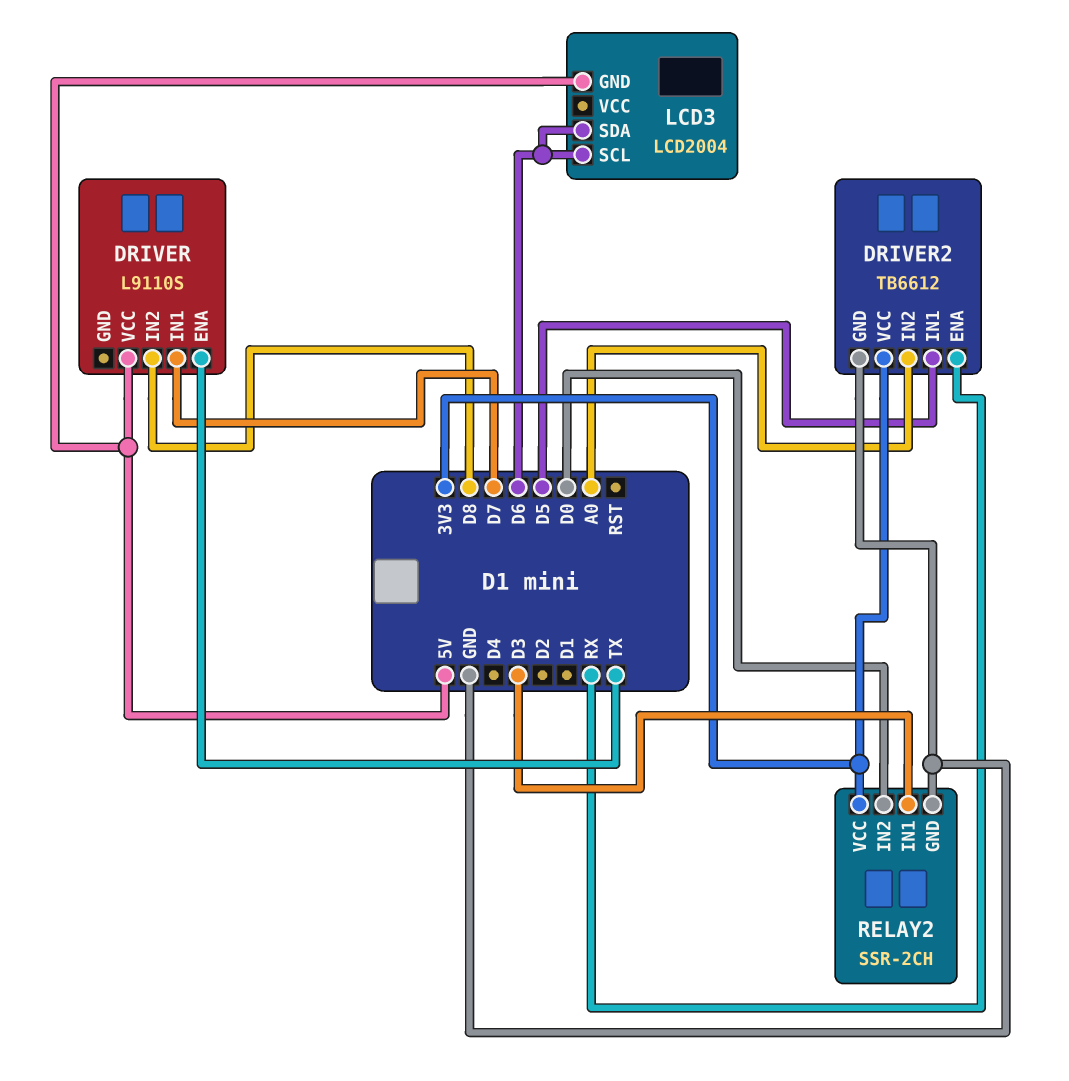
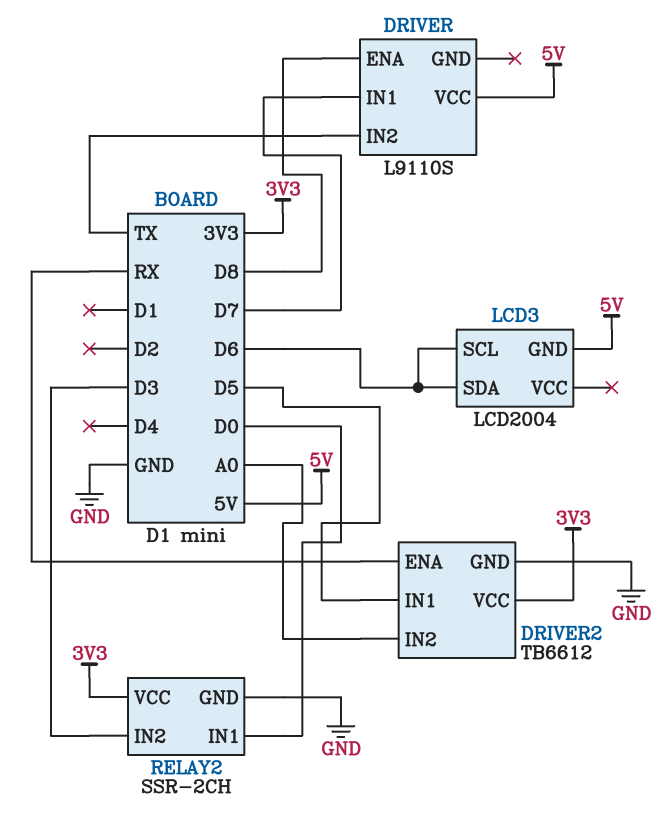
DRIVER pin ENA: TX -> D8
DRIVER pin IN2: D8 -> TX
RELAY2 pin IN1: D3 -> D0
RELAY2 pin IN2: D0 -> D3

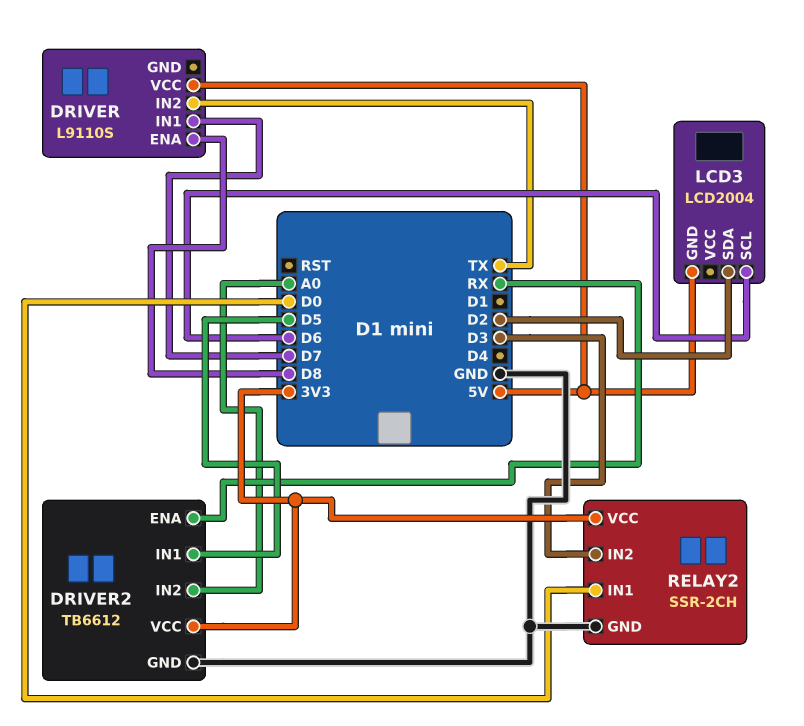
LCD3 pin SDA: D6 -> D2

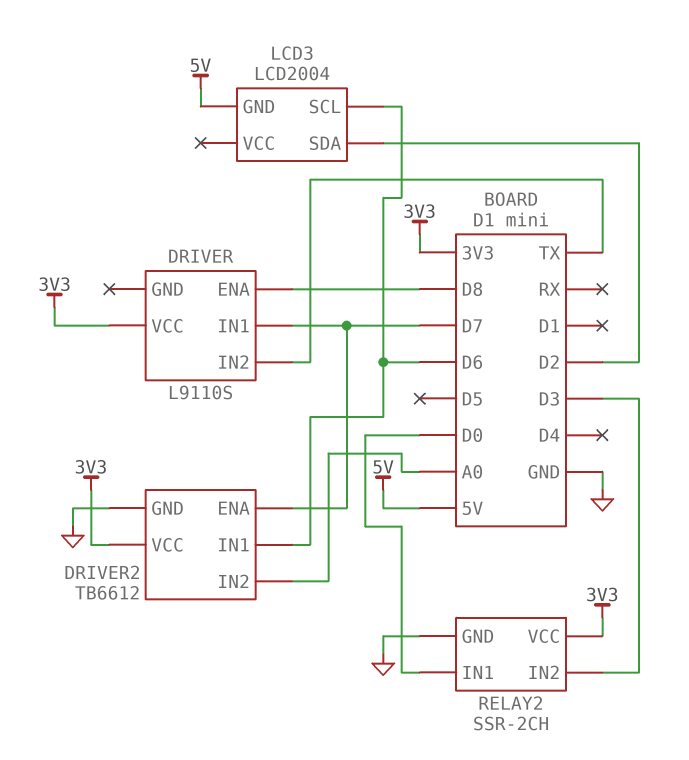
DRIVER pin VCC: 5V -> 3V3
DRIVER2 pin ENA: RX -> D7
DRIVER2 pin IN1: D5 -> D6

